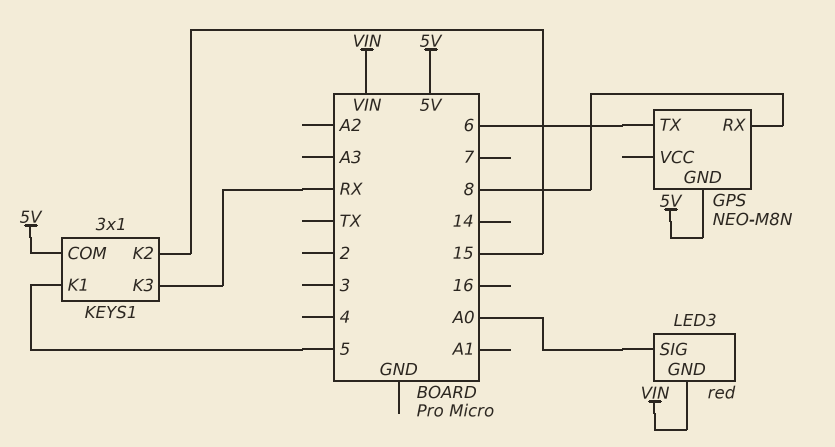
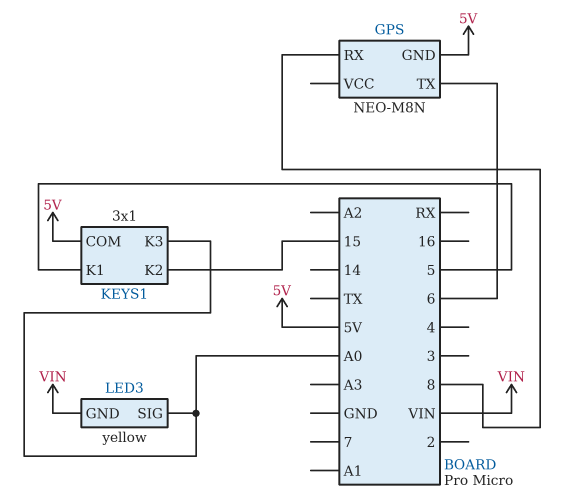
KEYS1 pin K3: RX -> A0
LED3: red -> yellow

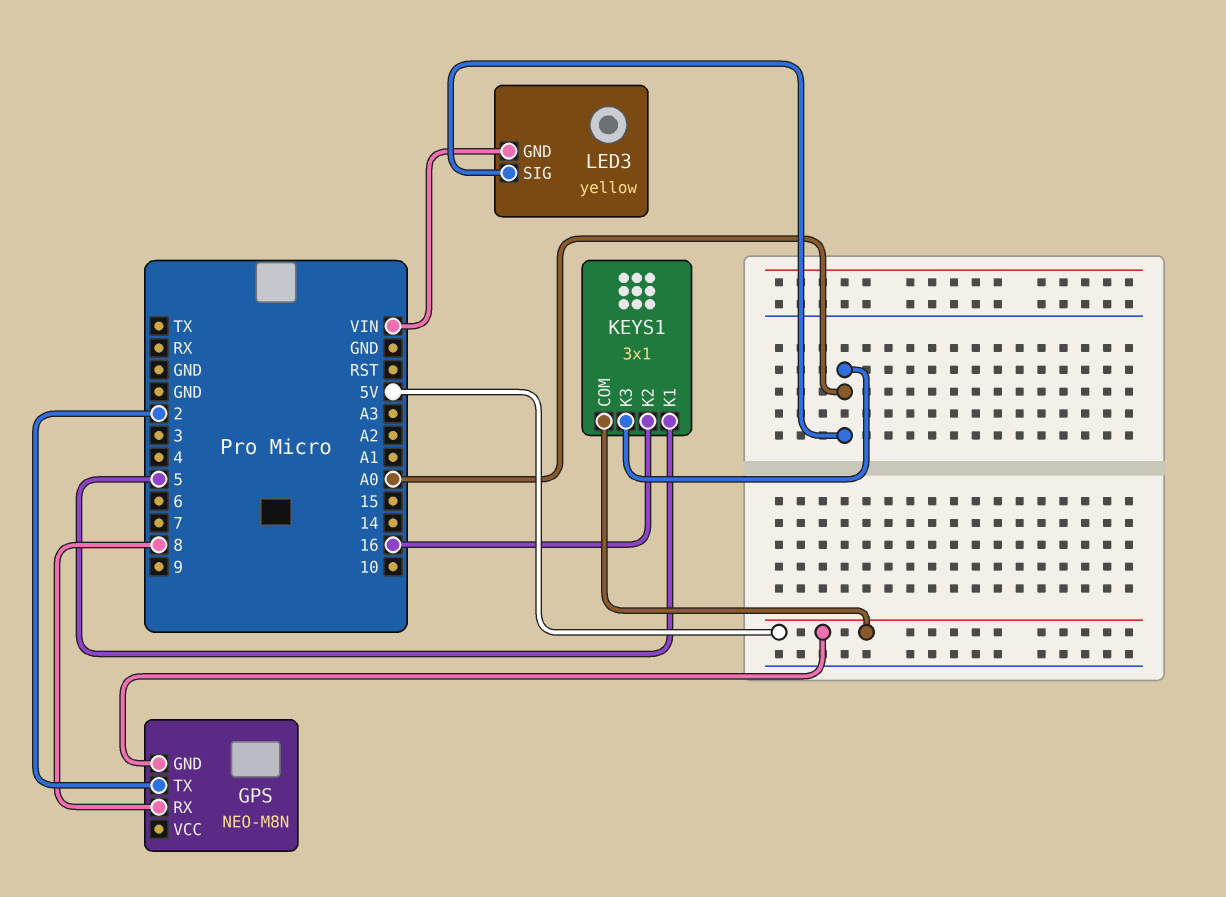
GPS pin TX: 6 -> 2
KEYS1 pin K2: 15 -> 16

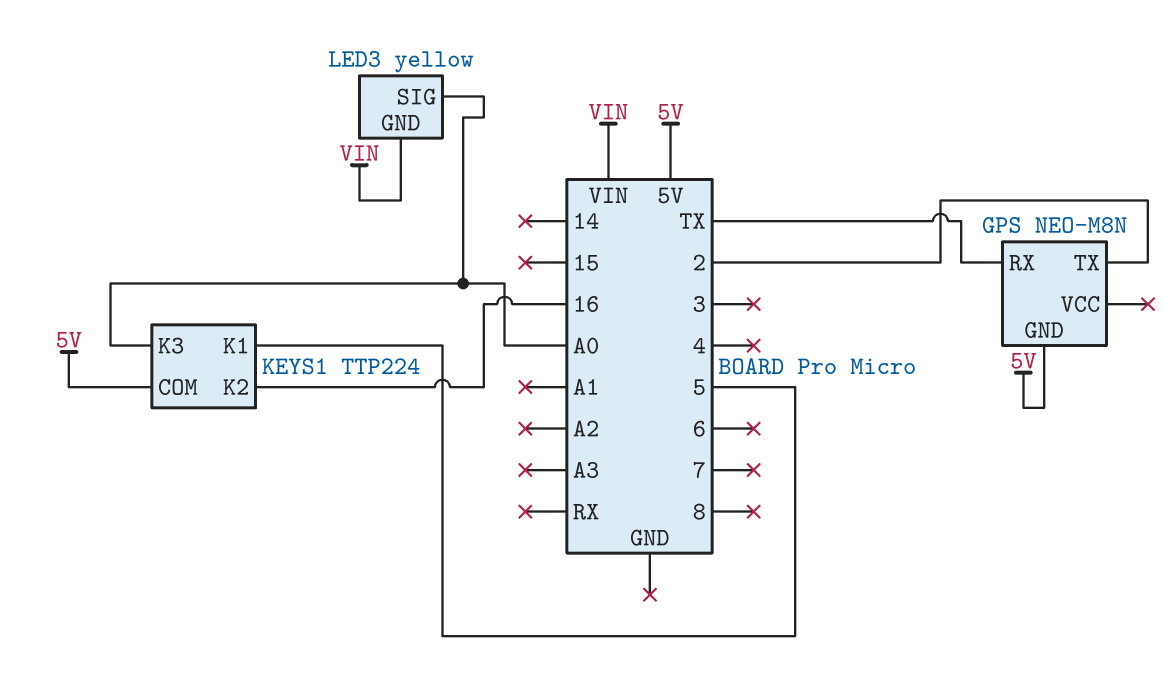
GPS pin RX: 8 -> TX
KEYS1: 3x1 -> TTP224

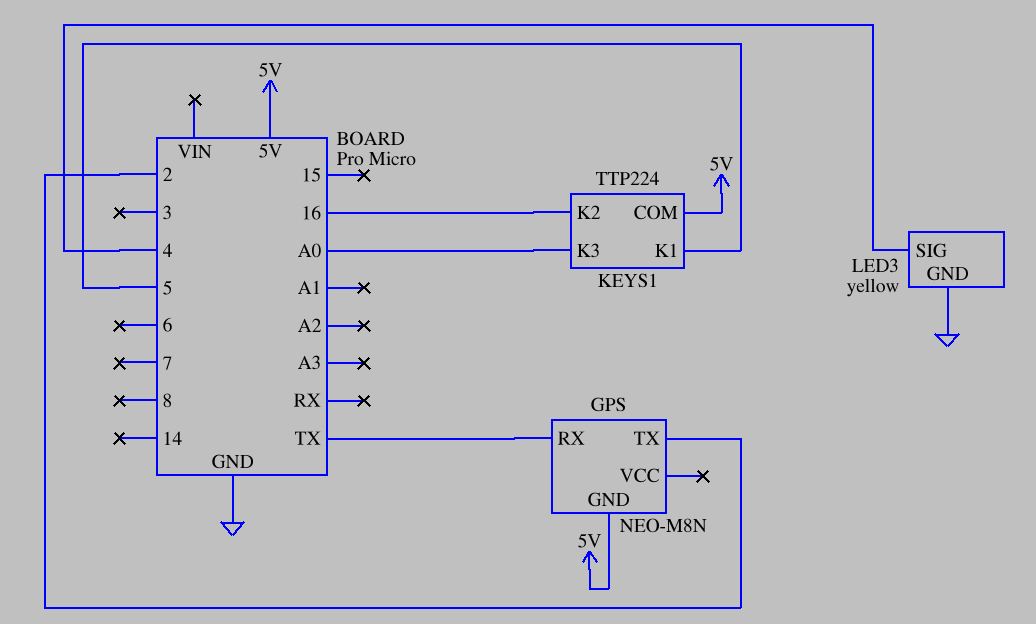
LED3 pin GND: VIN -> GND
LED3 pin SIG: A0 -> 4

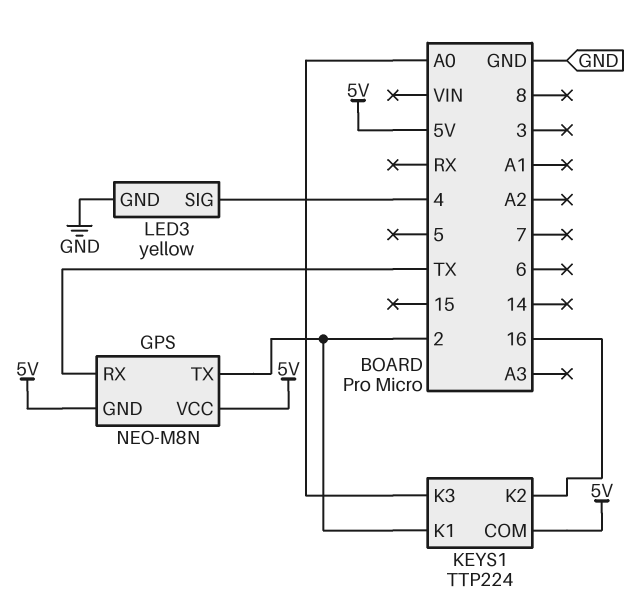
GPS pin VCC: none -> 5V
KEYS1 pin K1: 5 -> 2

